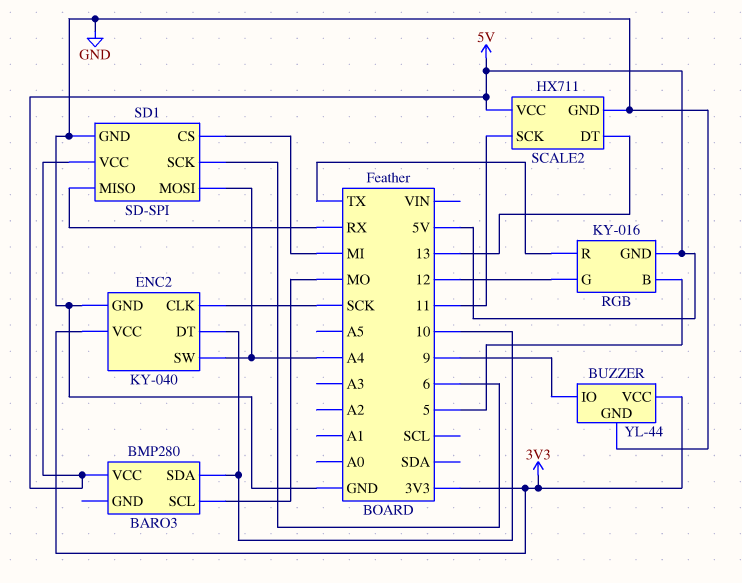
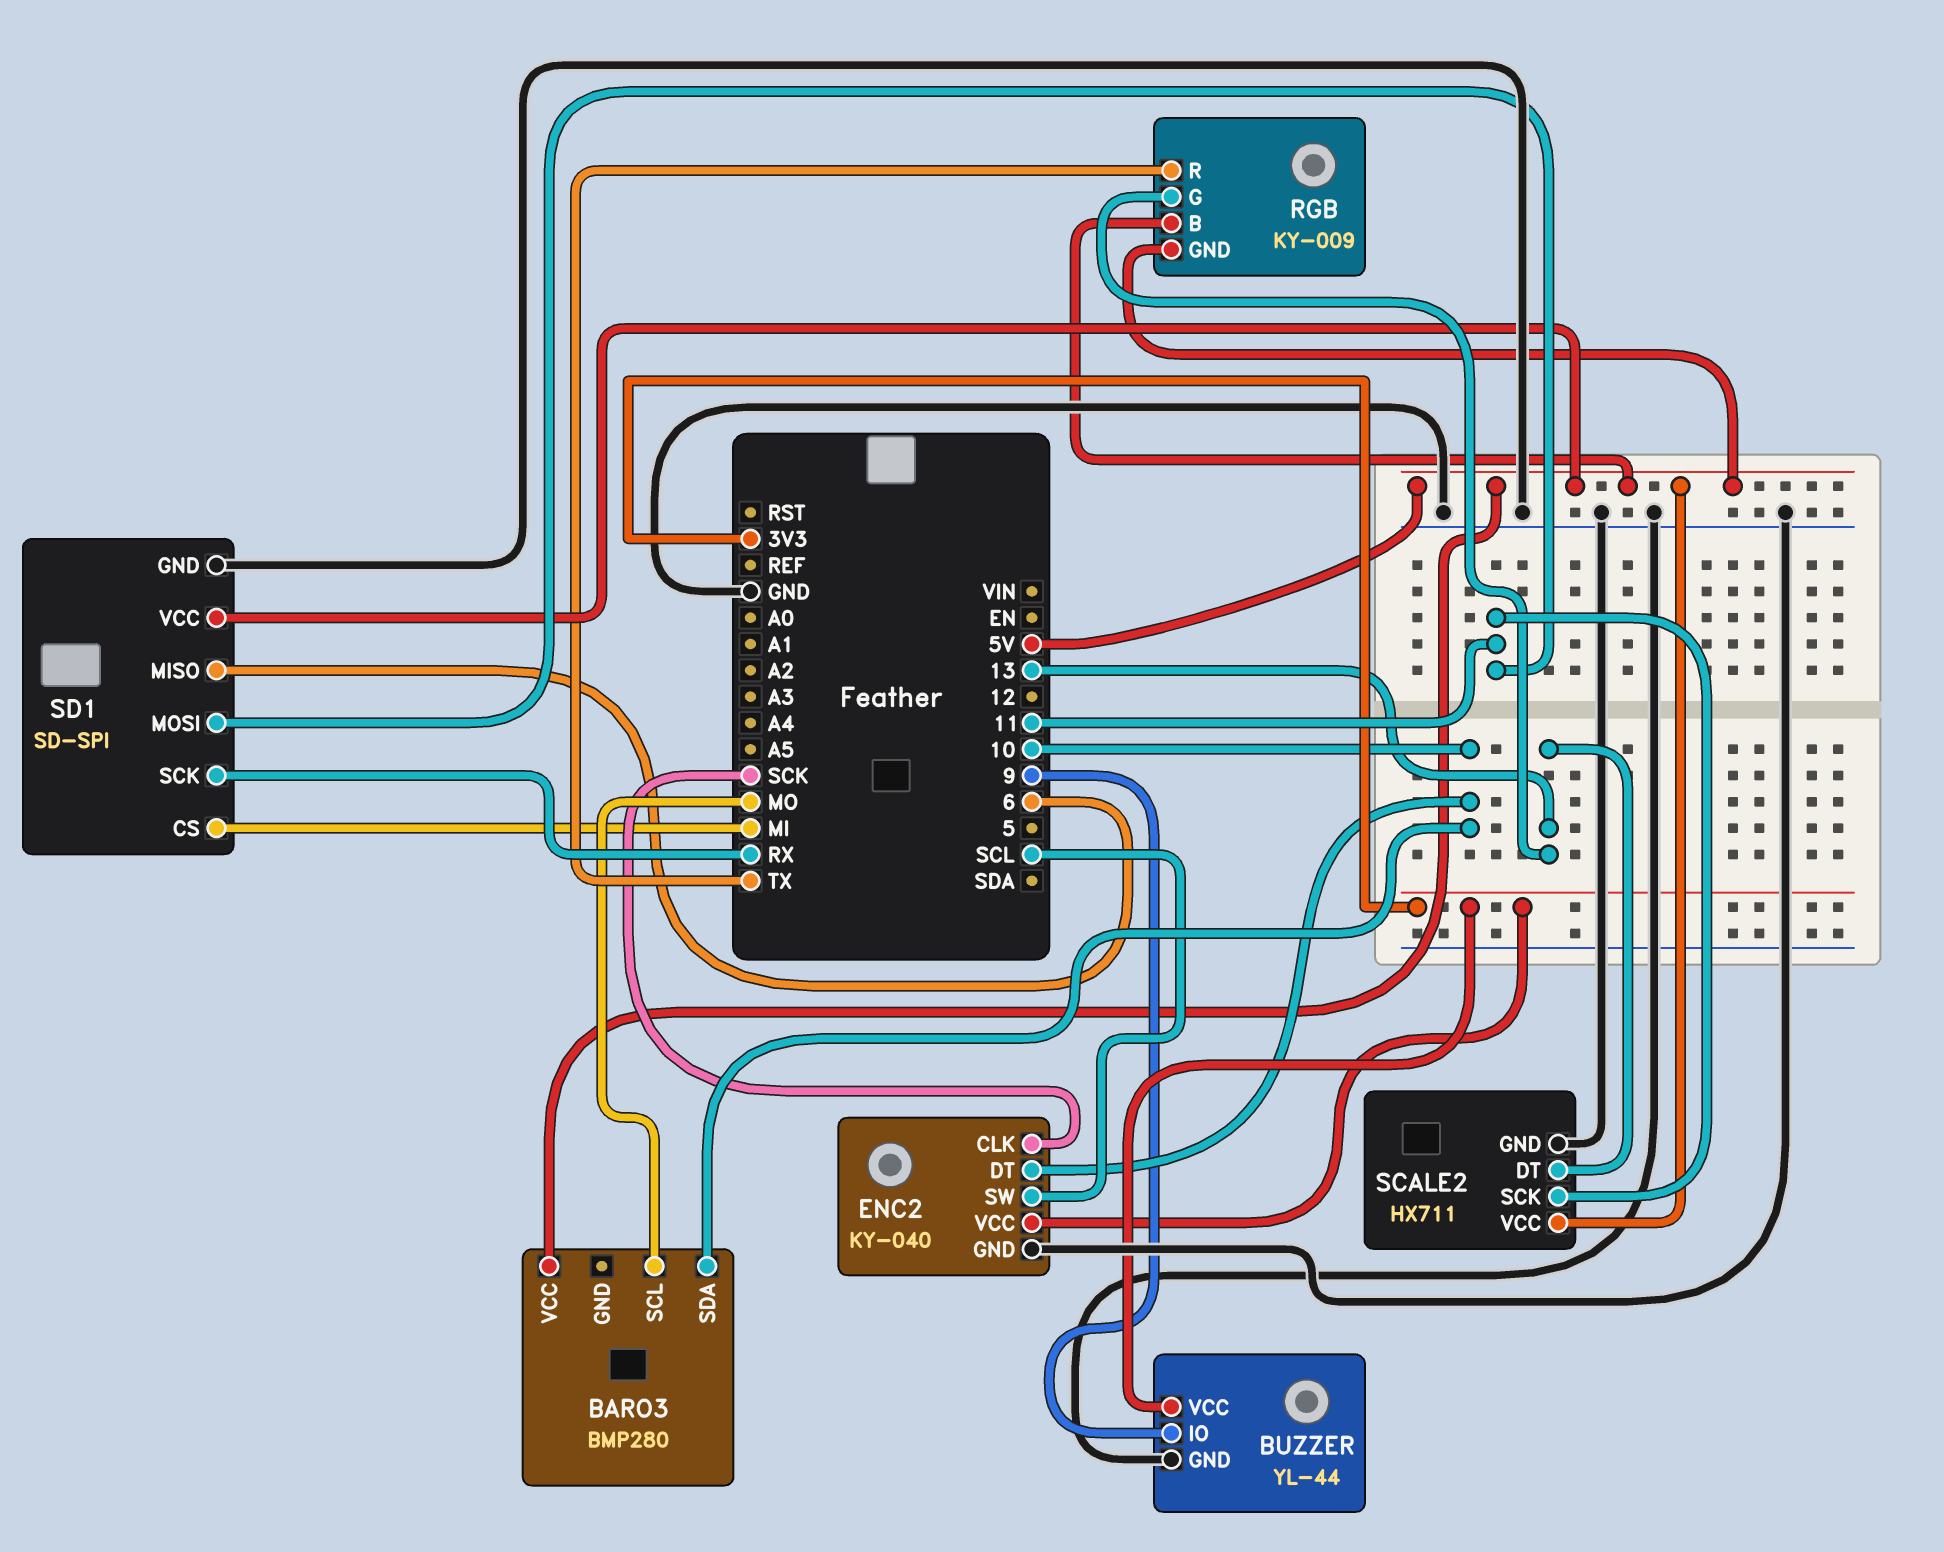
ENC2 pin SW: A4 -> SCL
RGB: KY-016 -> KY-009
RGB pin B: 5 -> 5V
RGB pin G: 12 -> 13
SD1 pin MISO: RX -> 6
SD1 pin MOSI: A4 -> 11
SD1 pin SCK: 6 -> RX

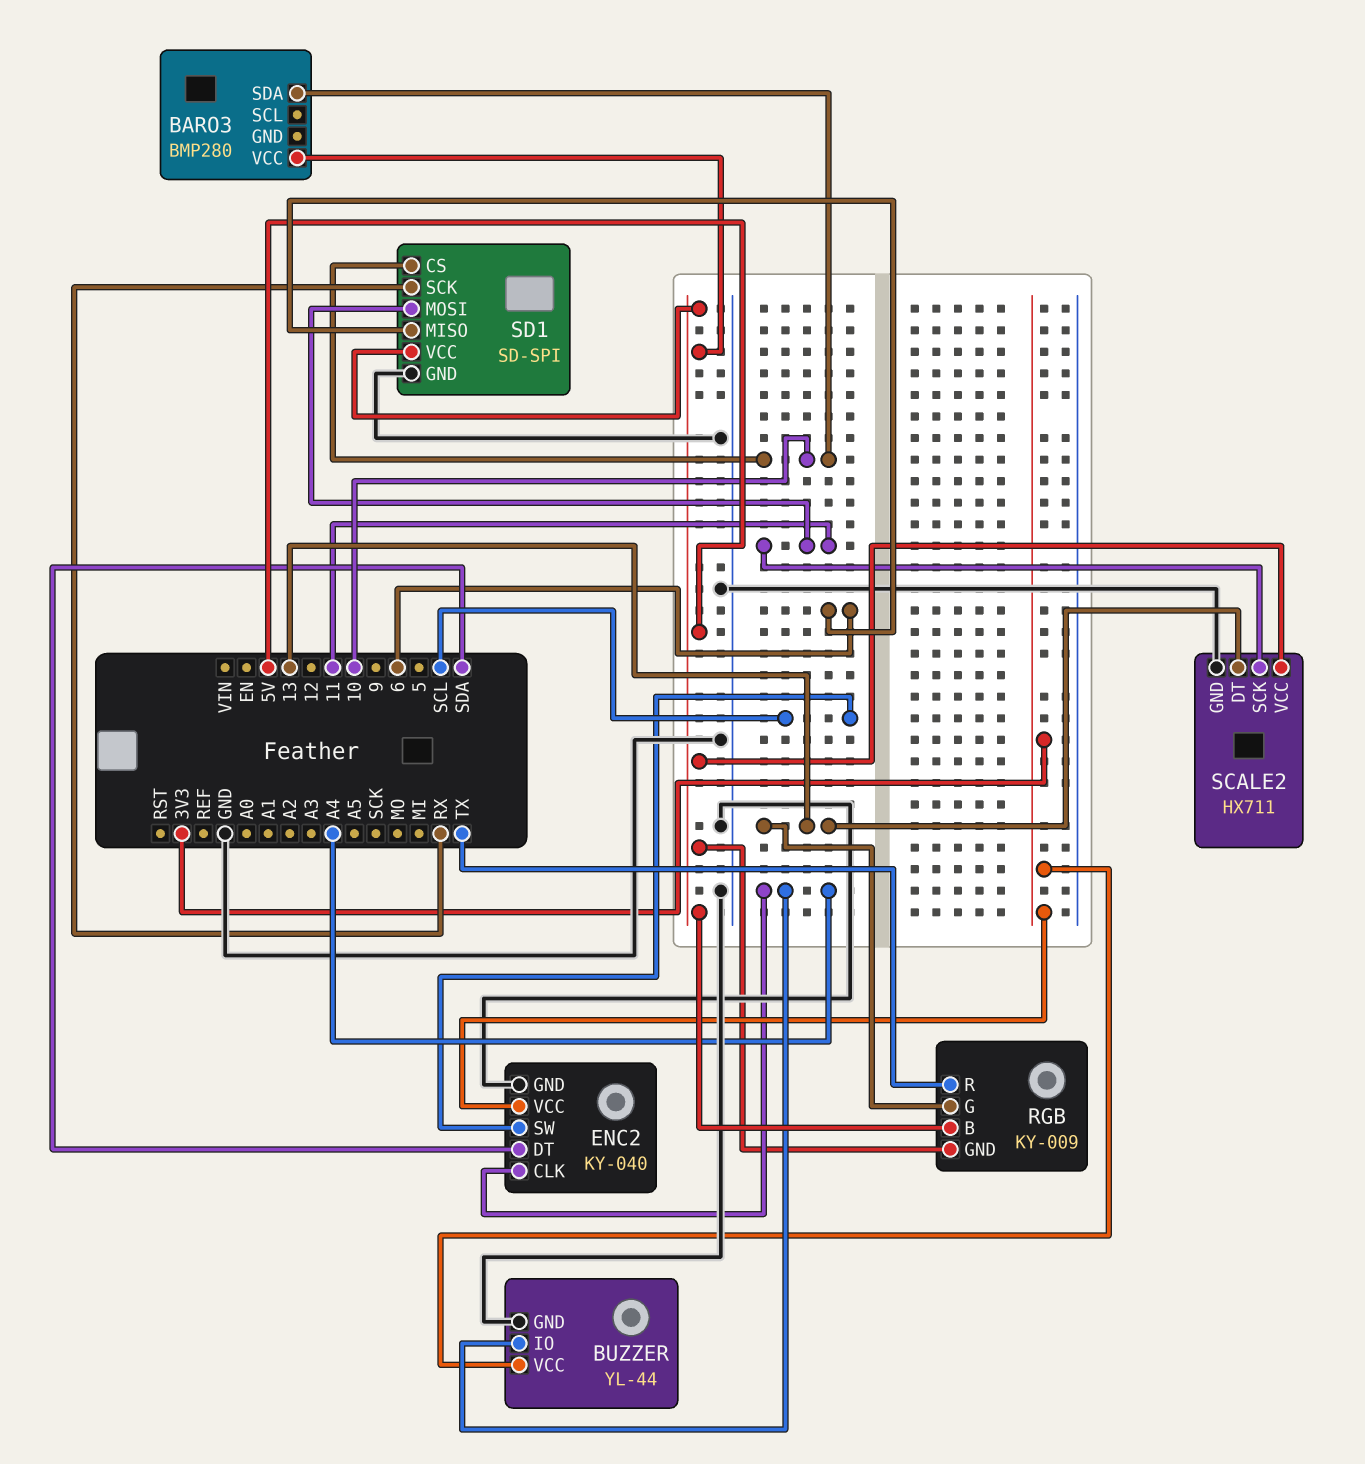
BARO3 pin SCL: MO -> none
BUZZER pin IO: 9 -> A4
ENC2 pin CLK: SCK -> A4
ENC2 pin DT: 10 -> SDA
SD1 pin CS: MI -> 10

